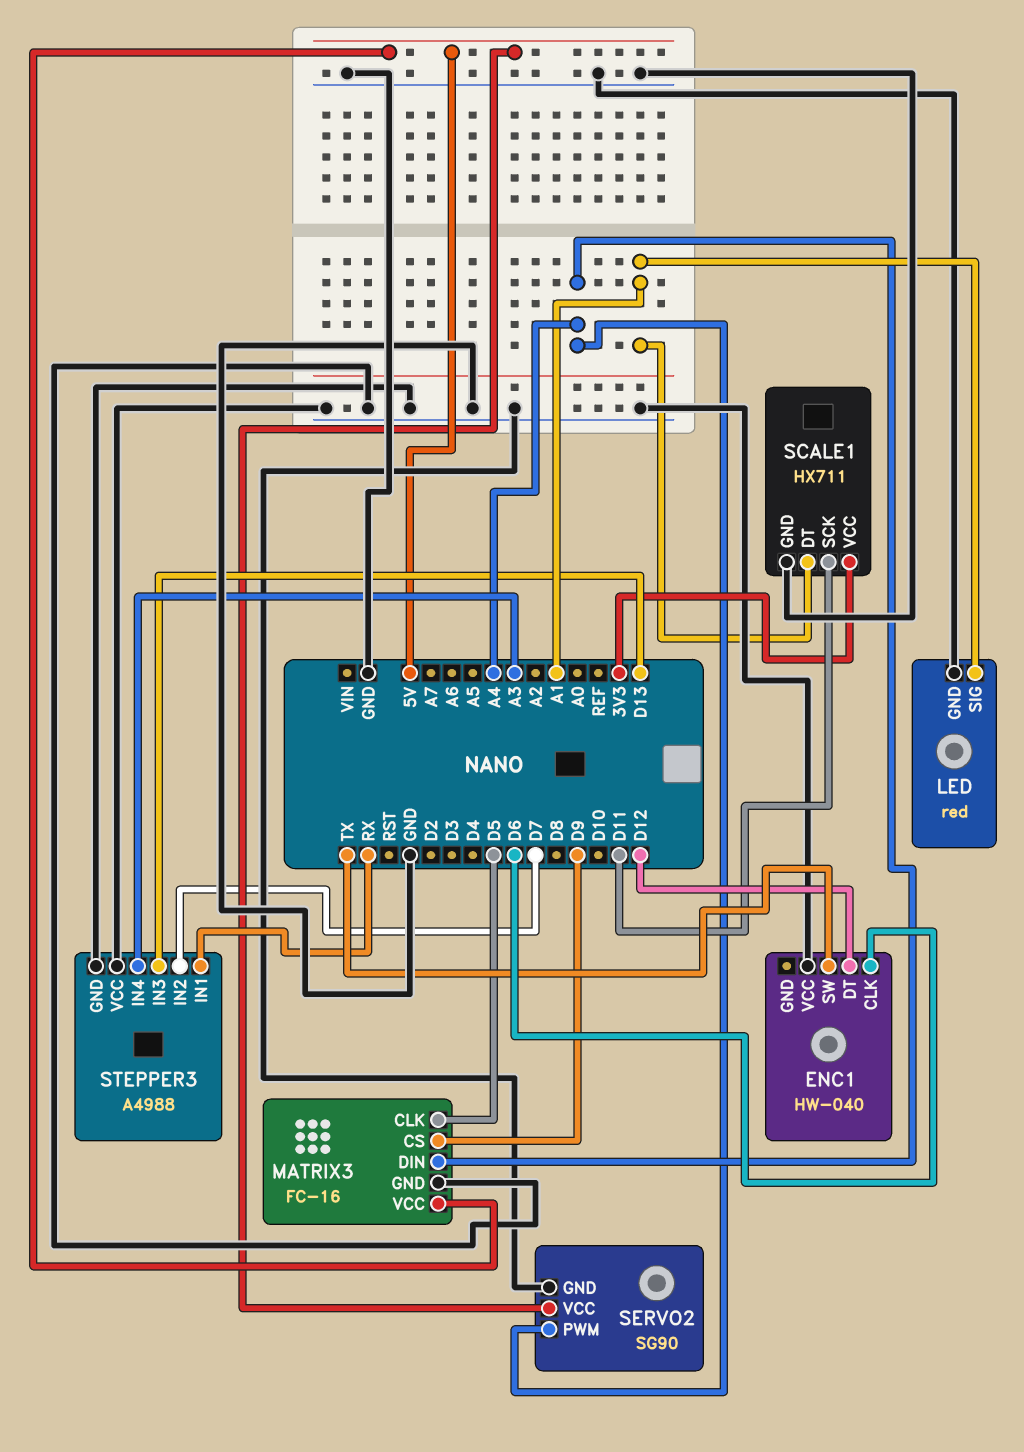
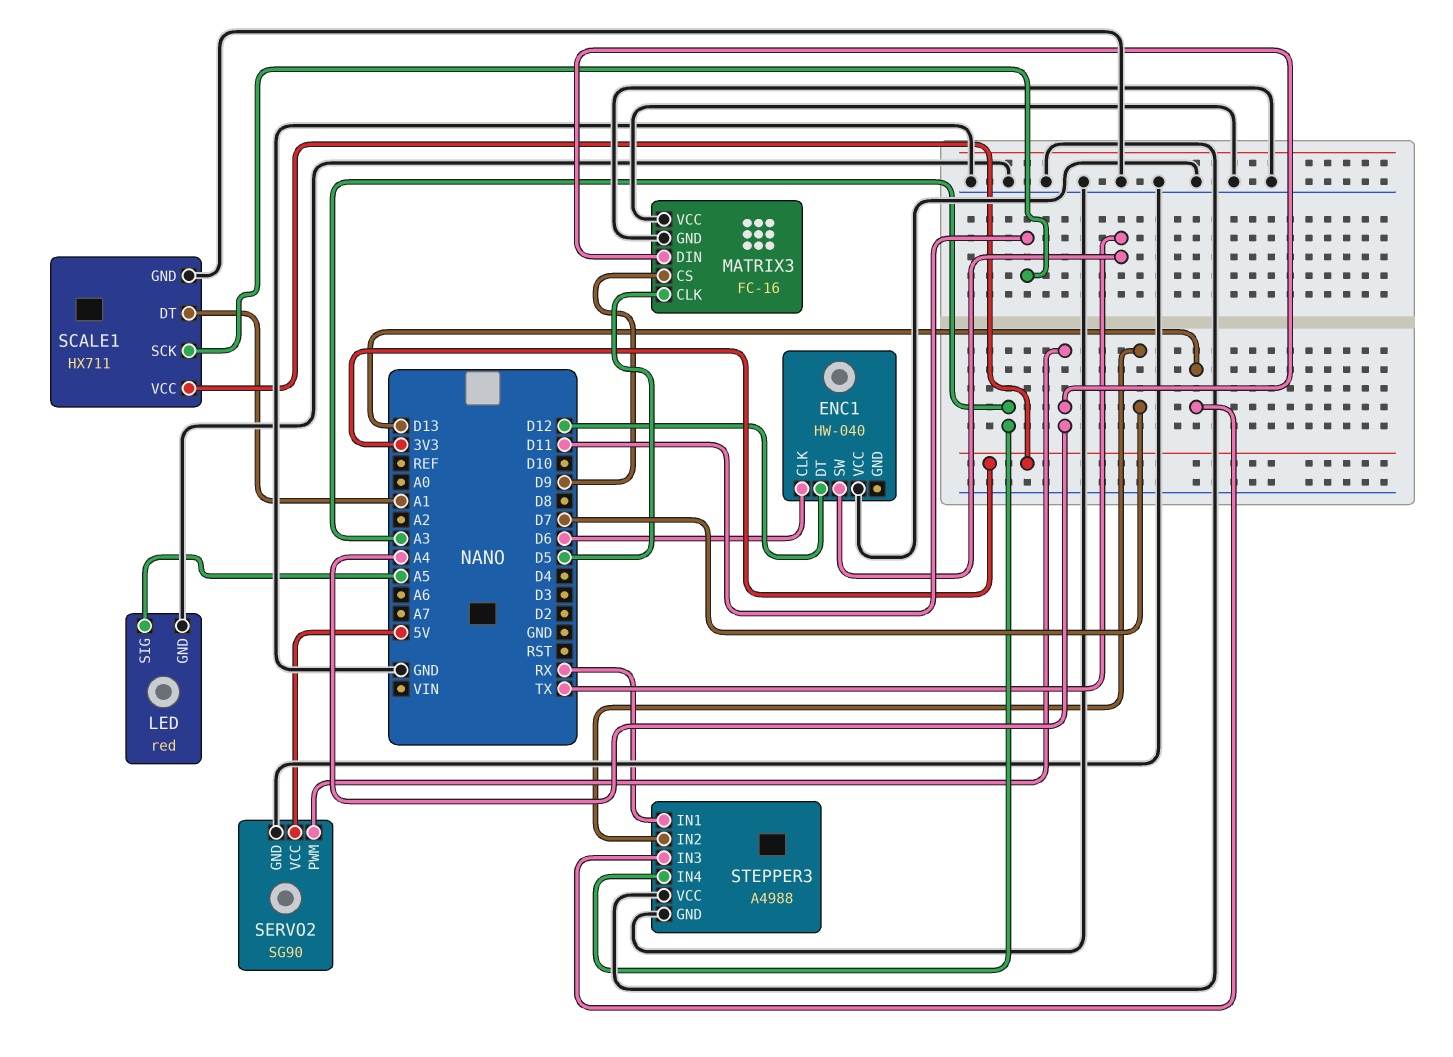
LED pin SIG: A1 -> A5
MATRIX3 pin VCC: 5V -> GND

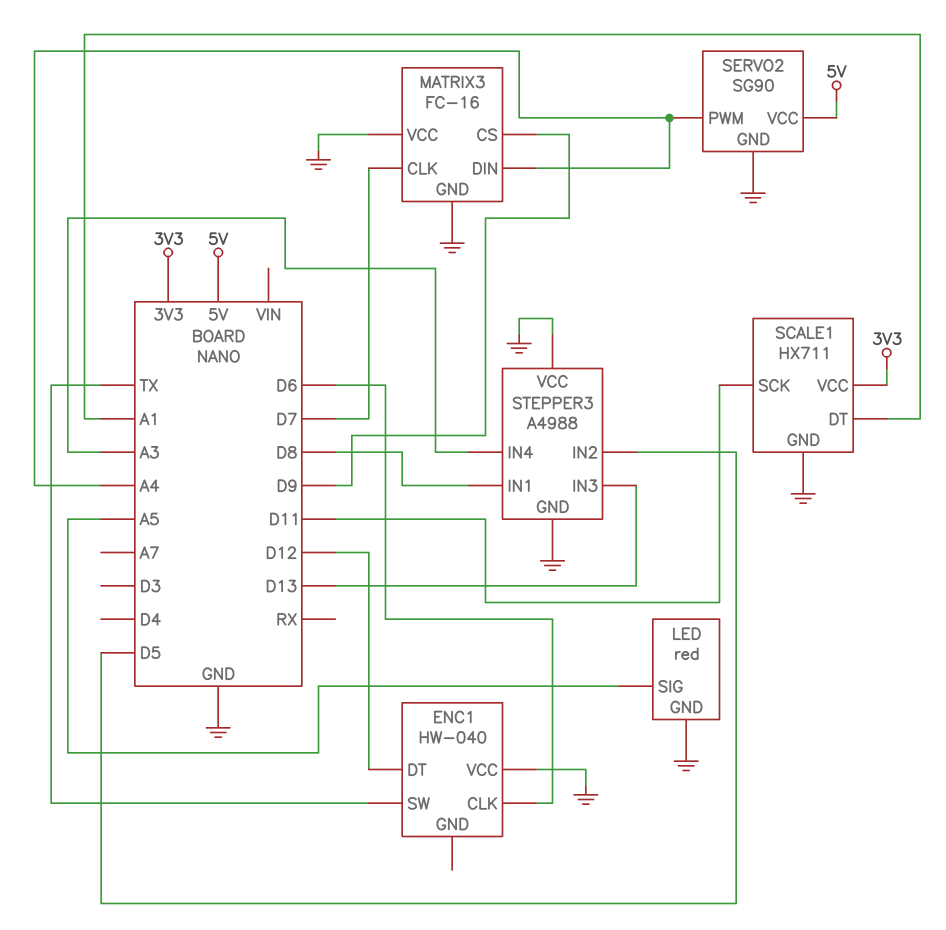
MATRIX3 pin CLK: D5 -> D7
STEPPER3 pin IN1: RX -> D8
STEPPER3 pin IN2: D7 -> D5

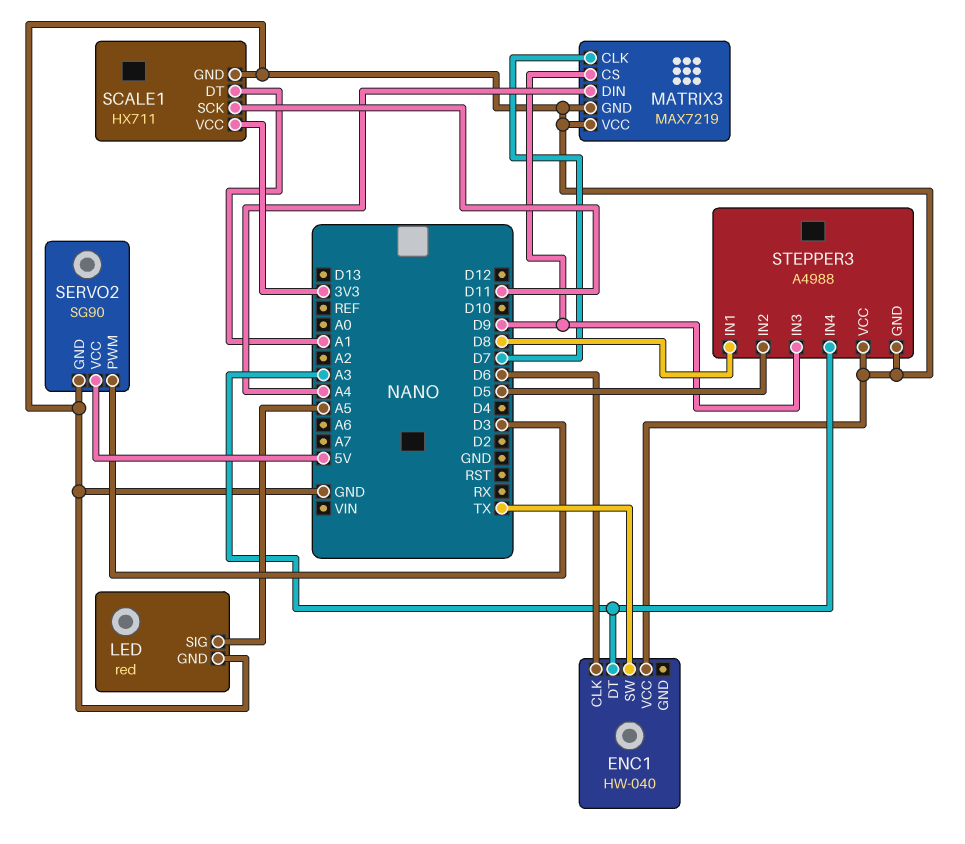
ENC1 pin DT: D12 -> A3
MATRIX3: FC-16 -> MAX7219
SERVO2 pin PWM: A4 -> D3
STEPPER3 pin IN3: D13 -> D9

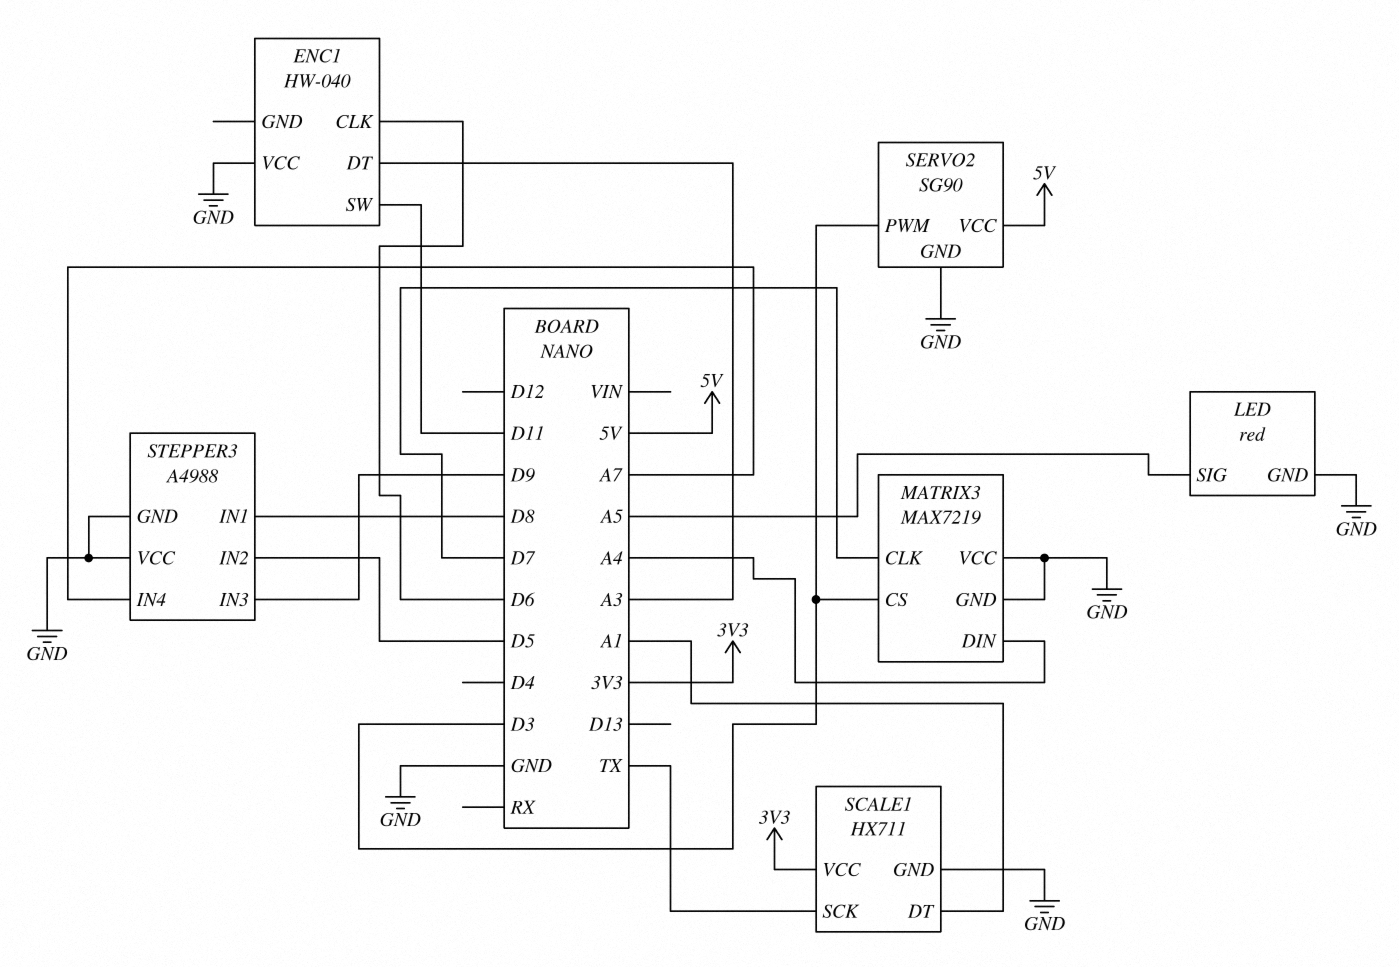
ENC1 pin SW: TX -> D11
MATRIX3 pin CS: D9 -> D3
SCALE1 pin SCK: D11 -> TX
STEPPER3 pin IN4: A3 -> A7

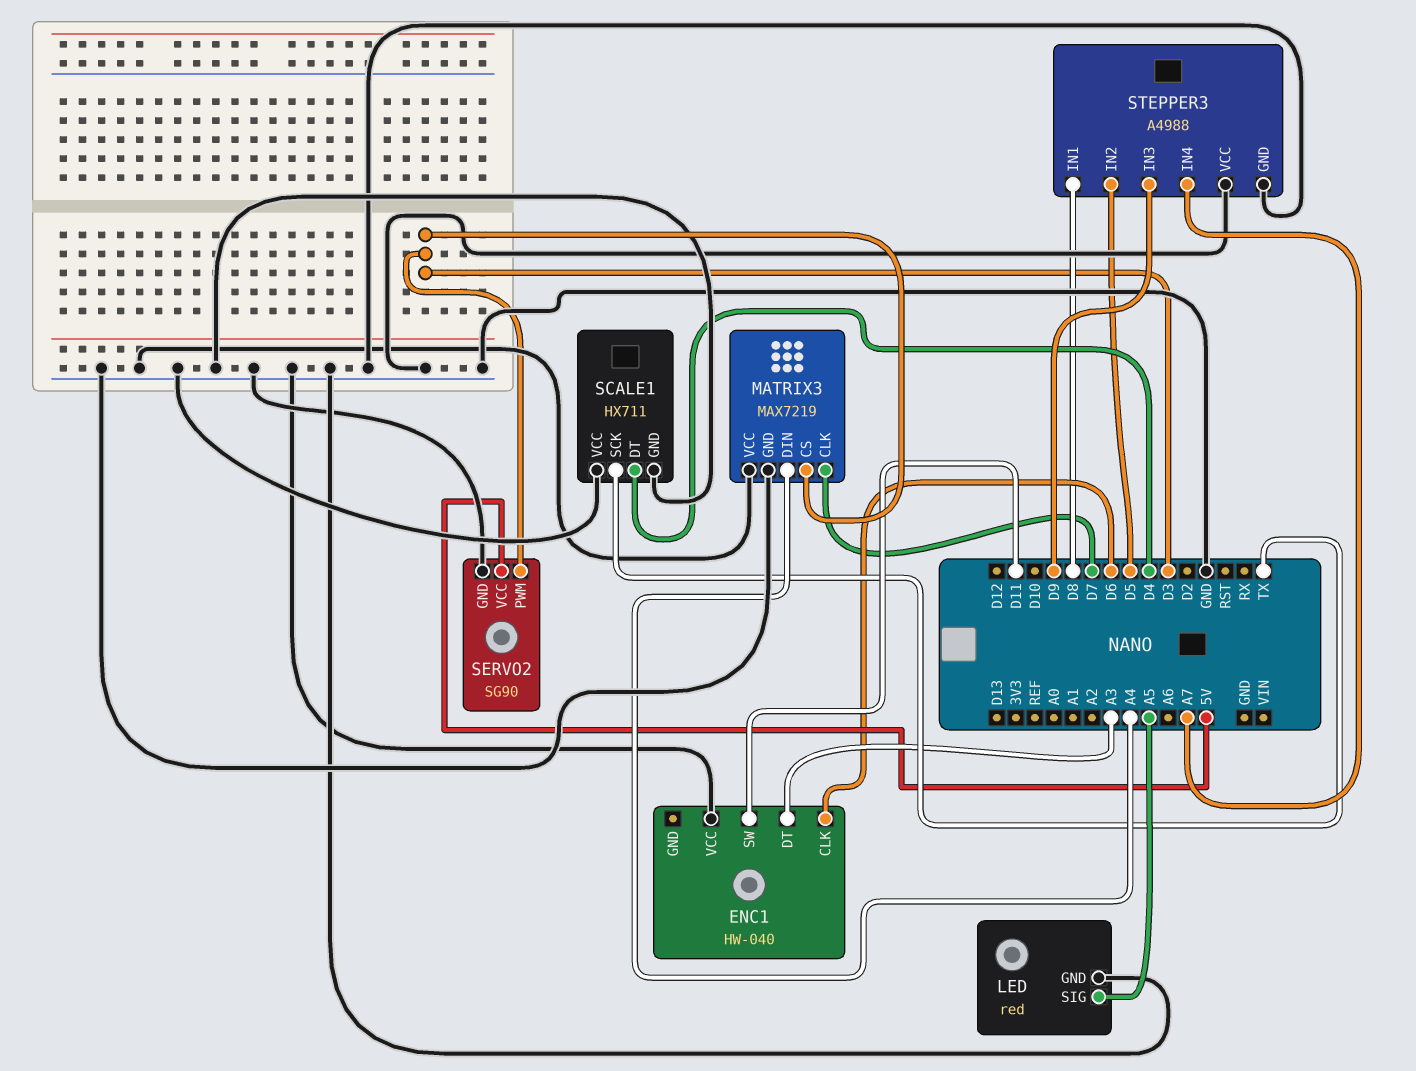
SCALE1 pin DT: A1 -> D4
SCALE1 pin VCC: 3V3 -> GND

